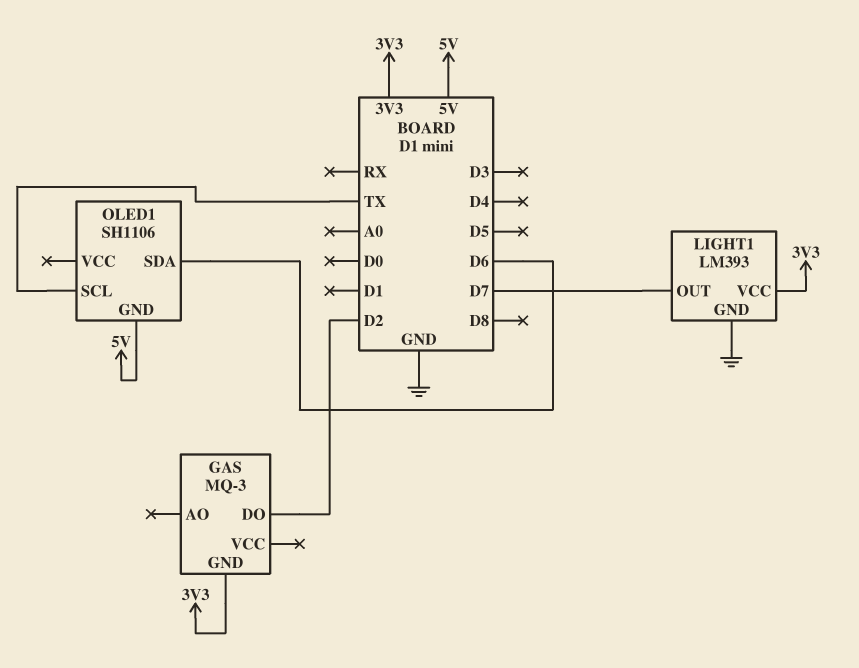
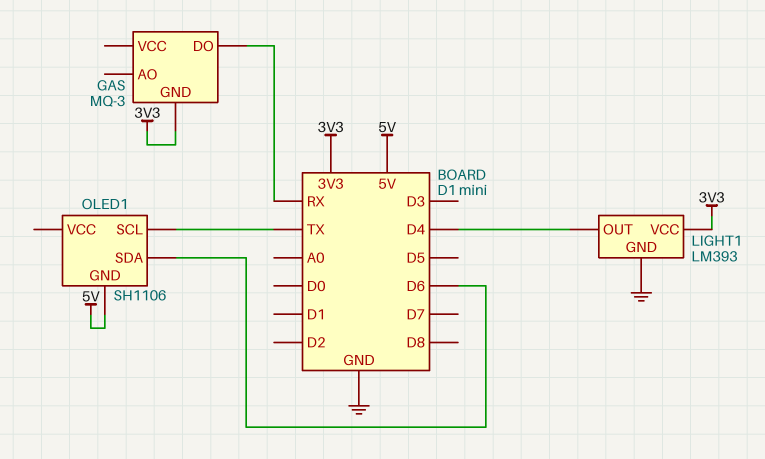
GAS pin DO: D2 -> RX
LIGHT1 pin OUT: D7 -> D4

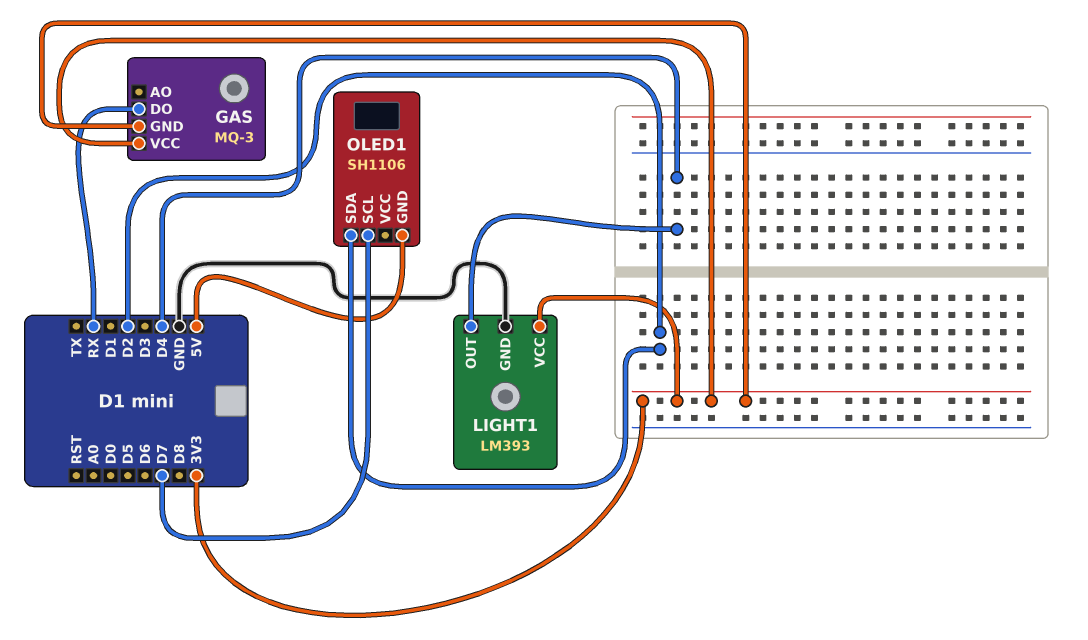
GAS pin VCC: none -> 3V3
OLED1 pin SCL: TX -> D7
OLED1 pin SDA: D6 -> D2

